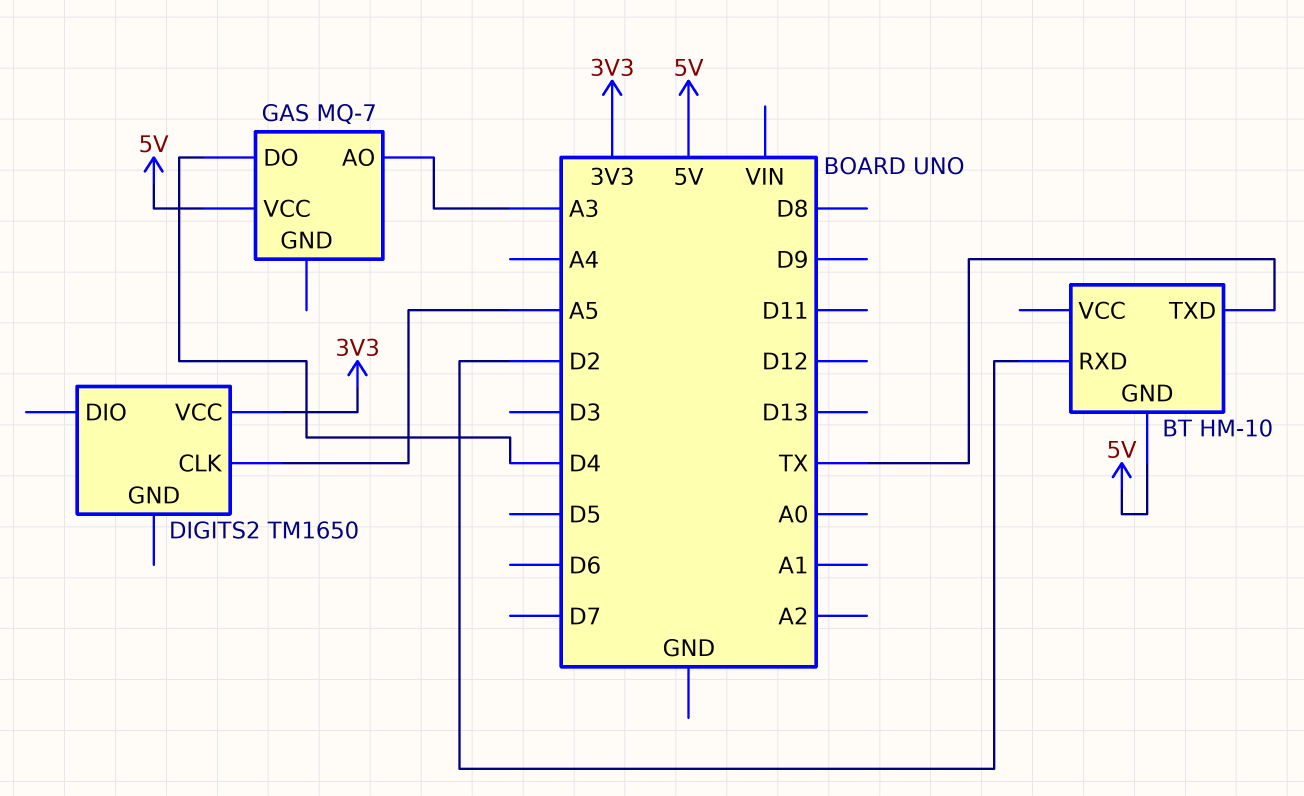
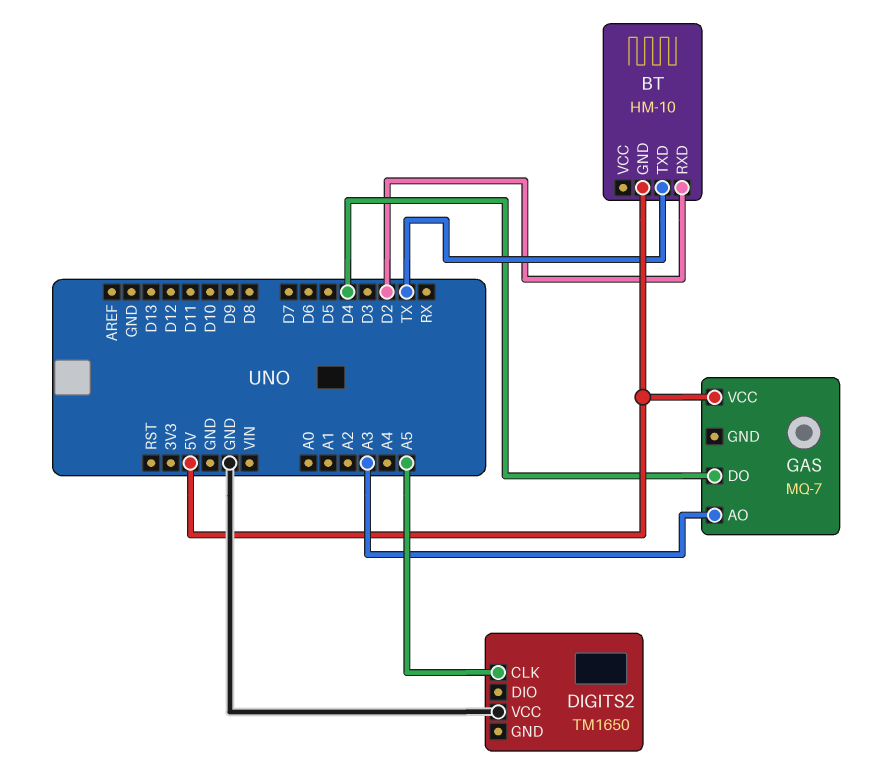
DIGITS2 pin VCC: 3V3 -> GND

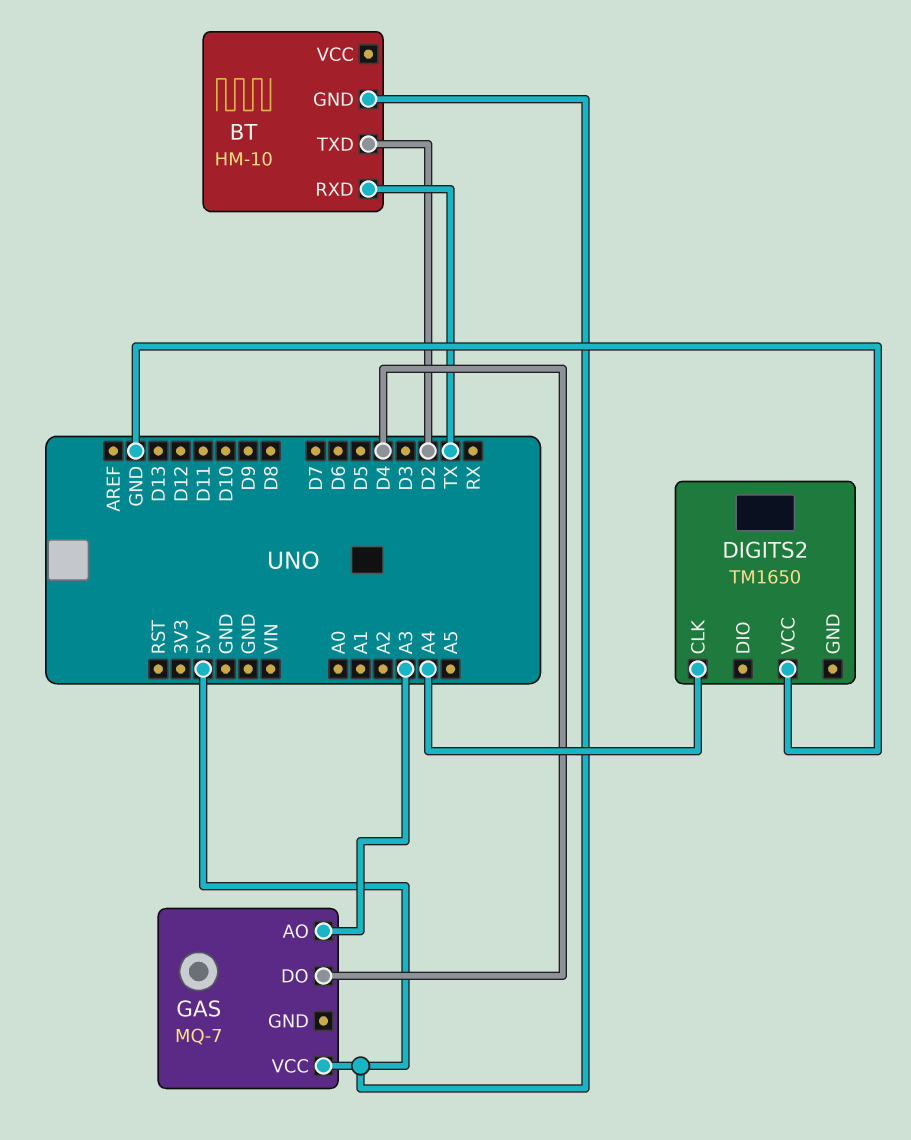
BT pin RXD: D2 -> TX
BT pin TXD: TX -> D2
DIGITS2 pin CLK: A5 -> A4

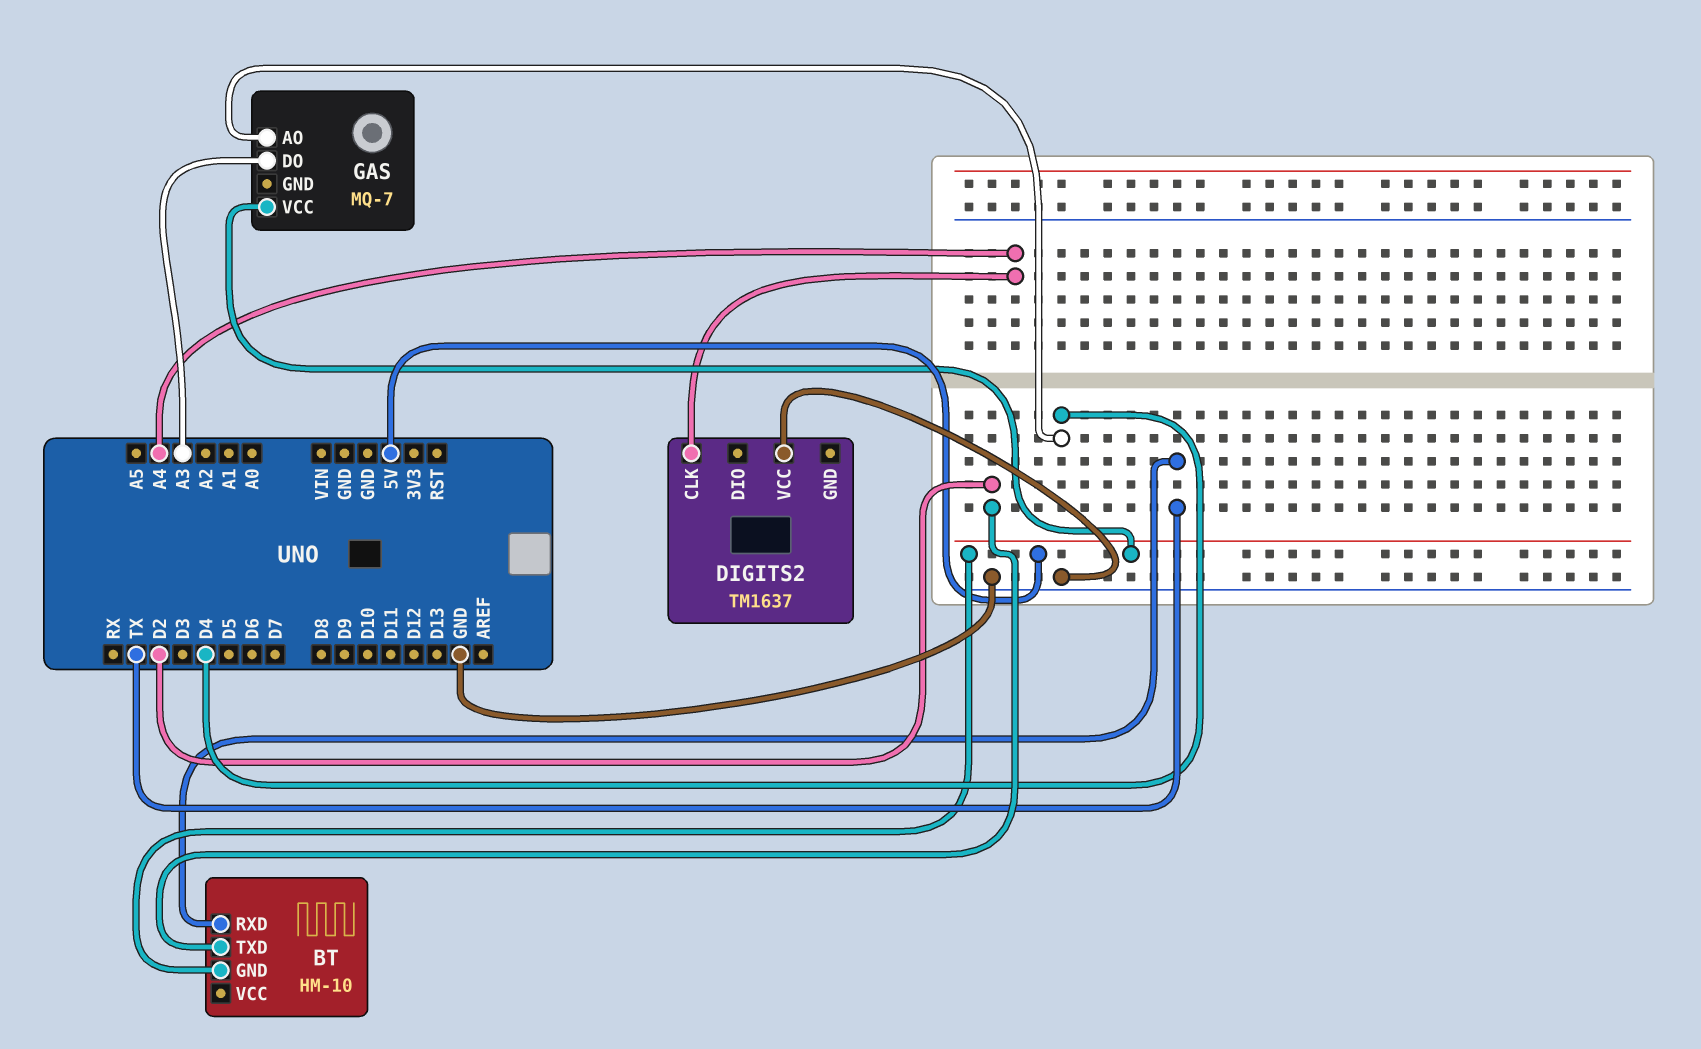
DIGITS2: TM1650 -> TM1637
GAS pin AO: A3 -> D4
GAS pin DO: D4 -> A3

